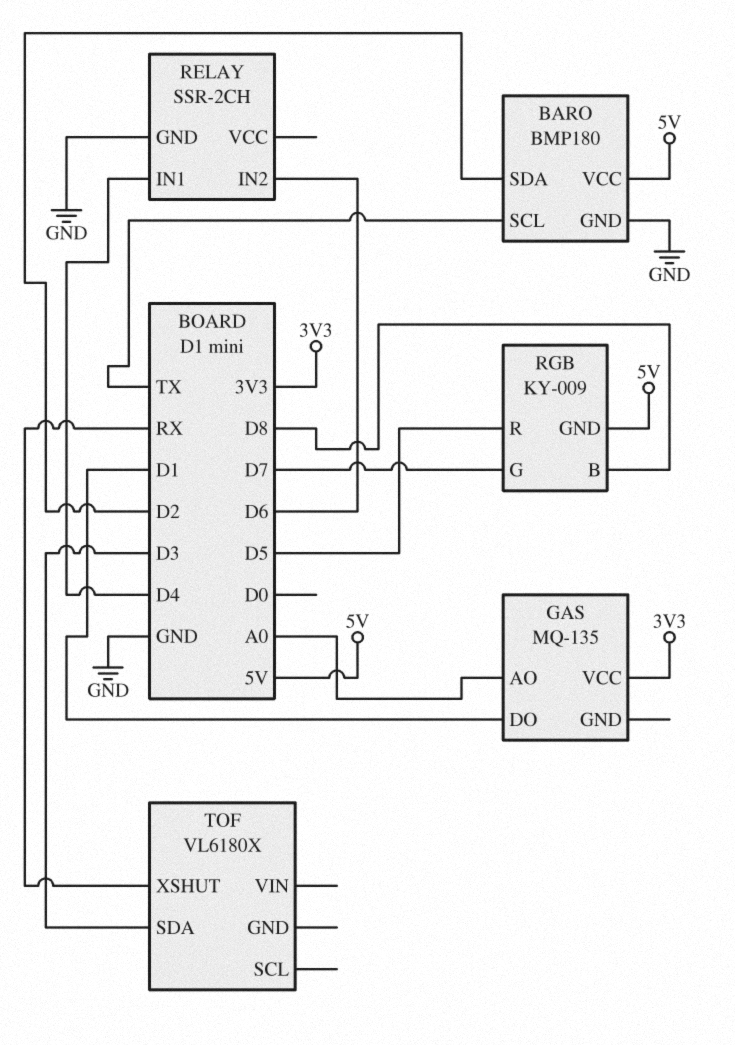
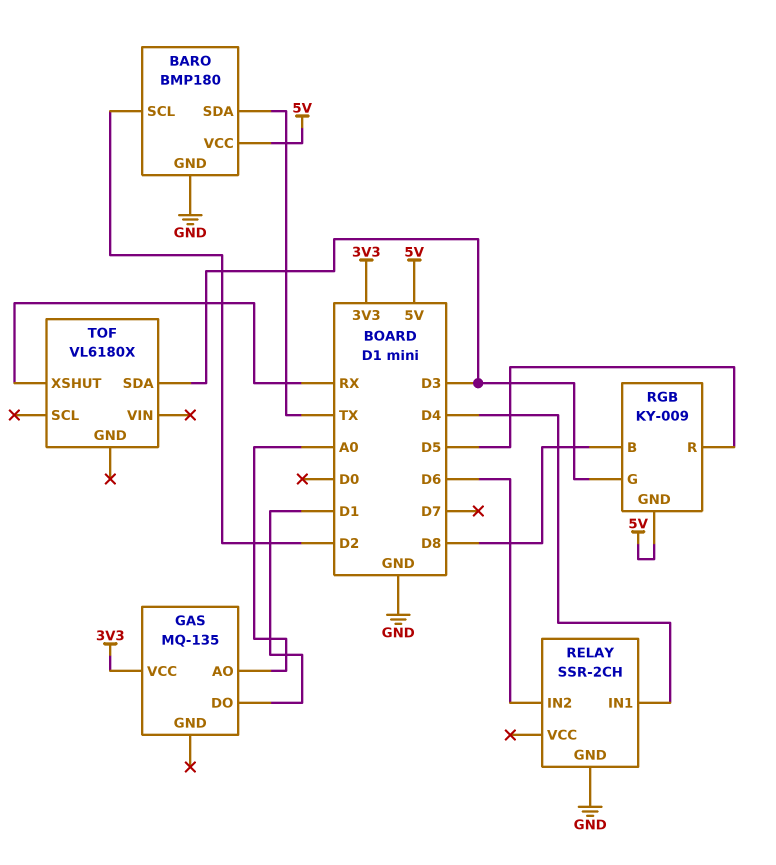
BARO pin SCL: TX -> D2
BARO pin SDA: D2 -> TX
RGB pin G: D7 -> D3

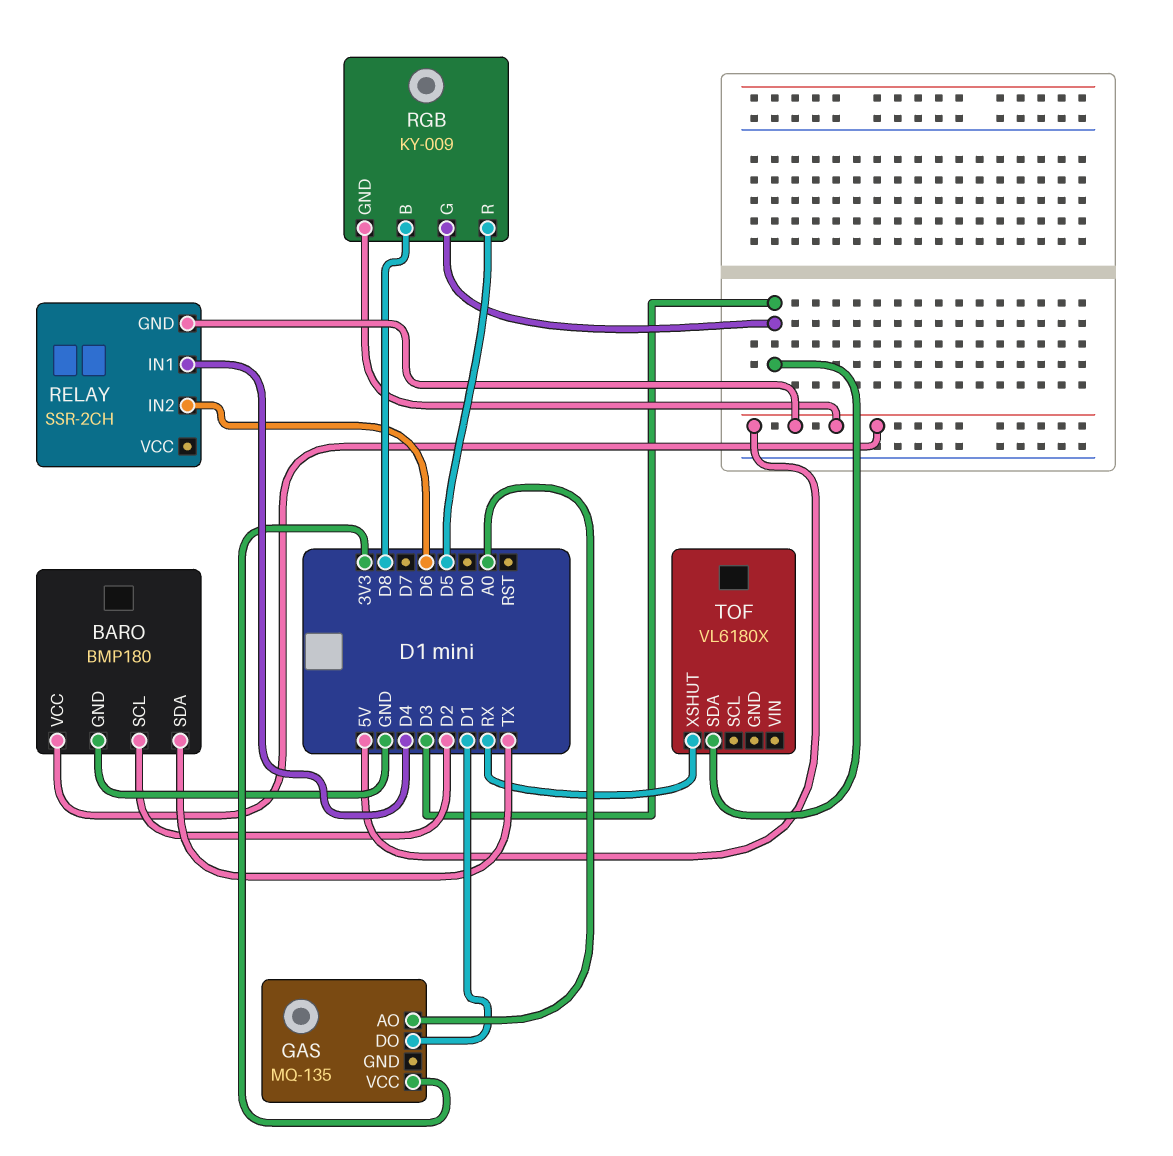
RELAY pin GND: GND -> 5V

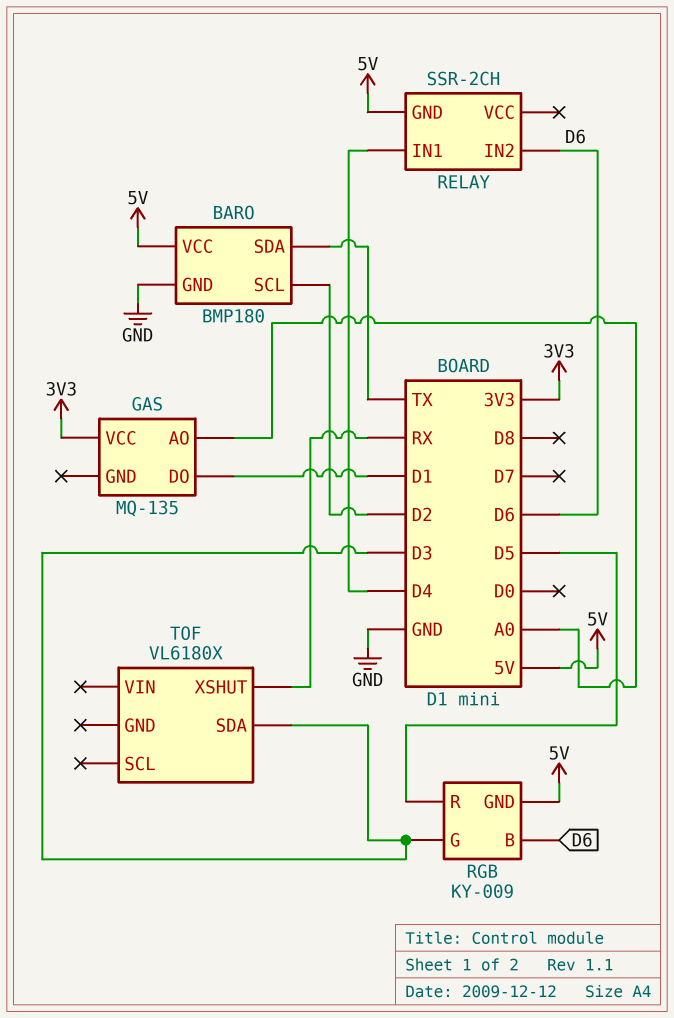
RGB pin B: D8 -> D6

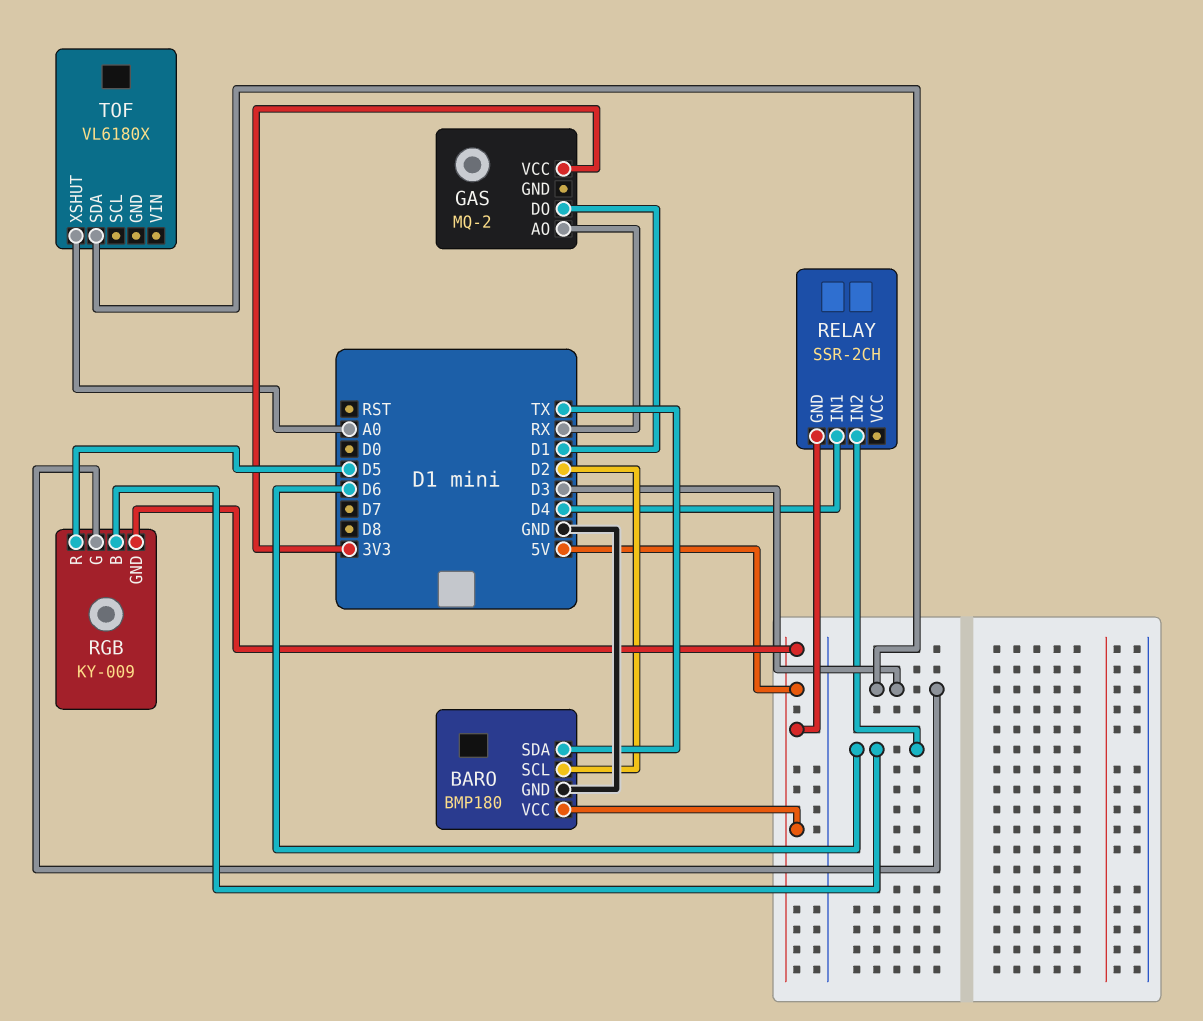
GAS: MQ-135 -> MQ-2
GAS pin AO: A0 -> RX
TOF pin XSHUT: RX -> A0

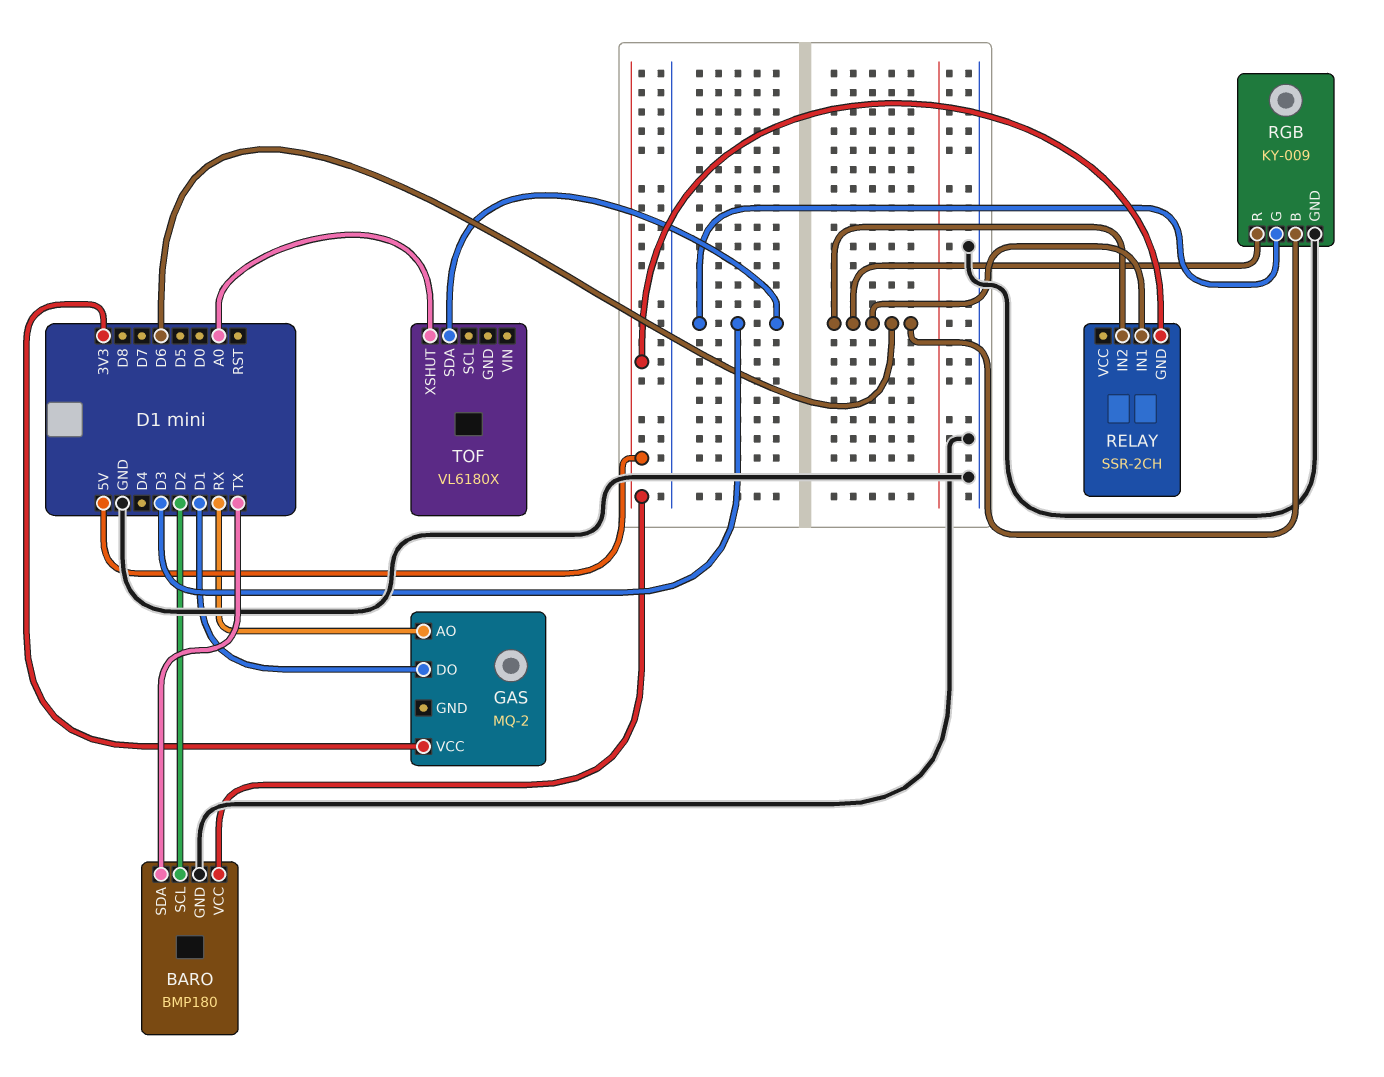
RELAY pin IN1: D4 -> D6
RGB pin GND: 5V -> GND
RGB pin R: D5 -> D6

